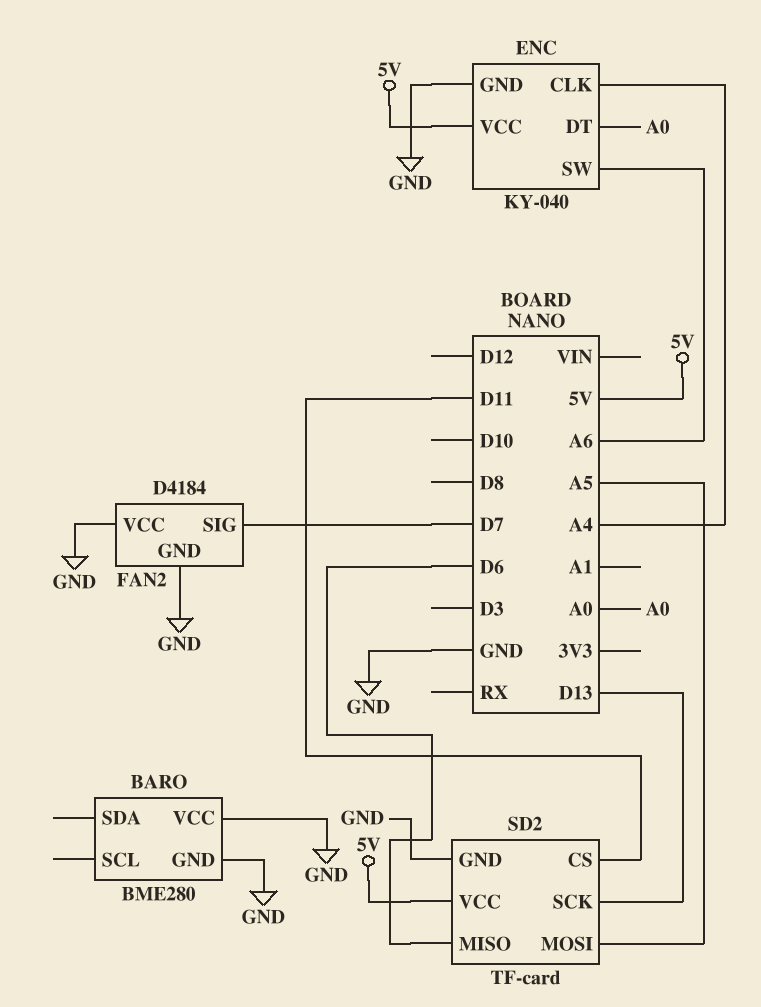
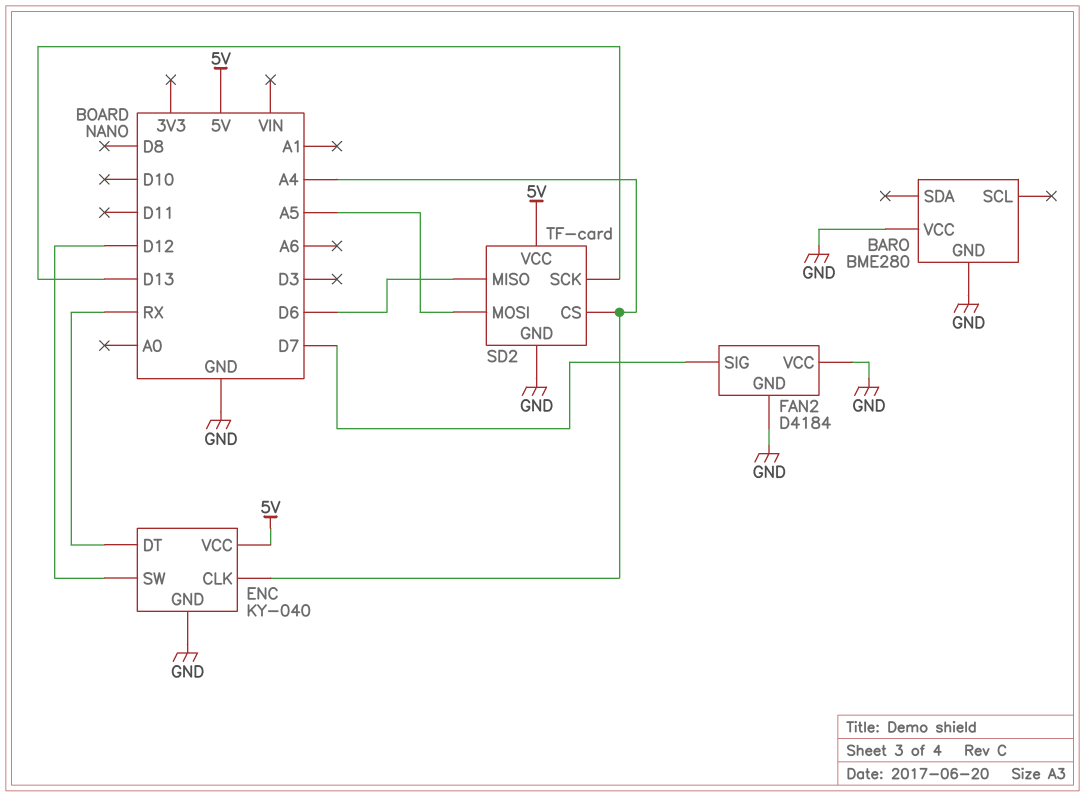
ENC pin DT: A0 -> RX
ENC pin SW: A6 -> D12
SD2 pin CS: D11 -> A4

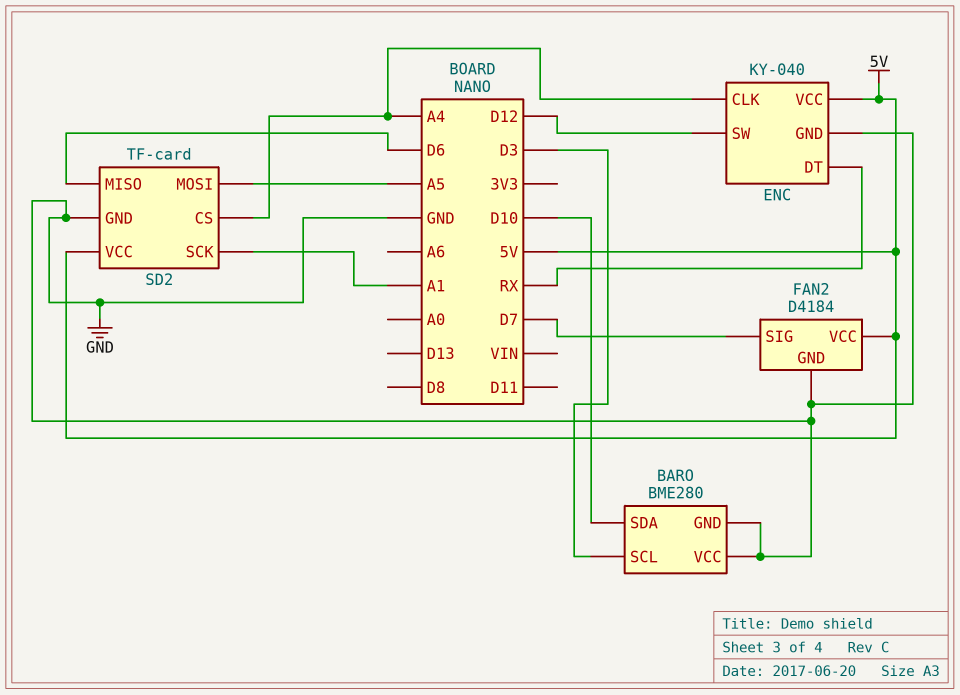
BARO pin SCL: none -> D3
BARO pin SDA: none -> D10
FAN2 pin VCC: GND -> 5V
SD2 pin SCK: D13 -> A1

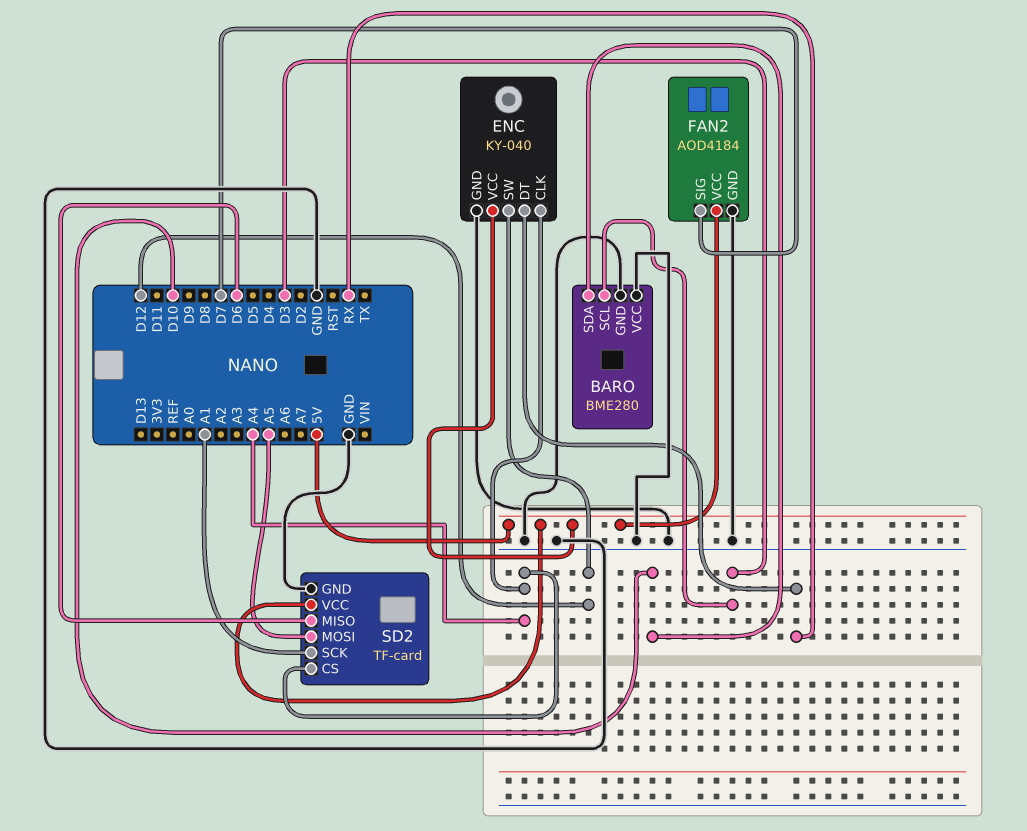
FAN2: D4184 -> AOD4184

